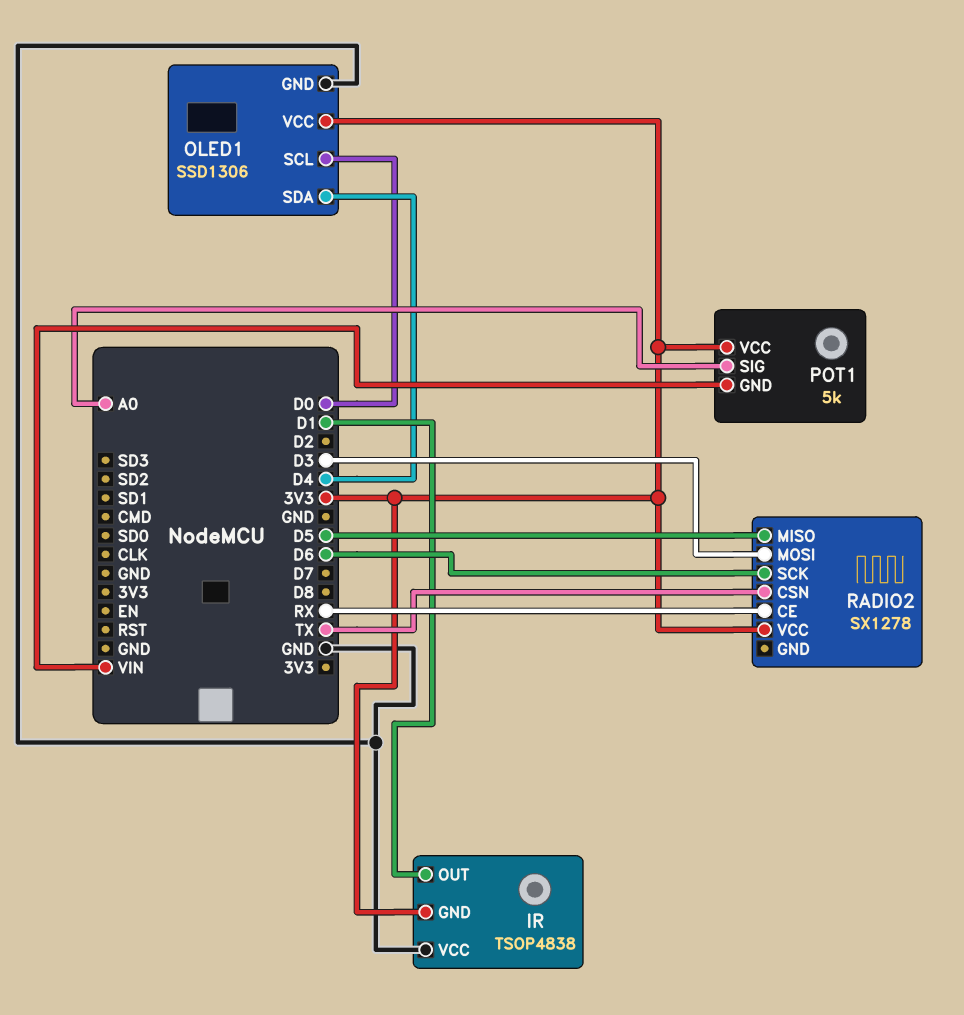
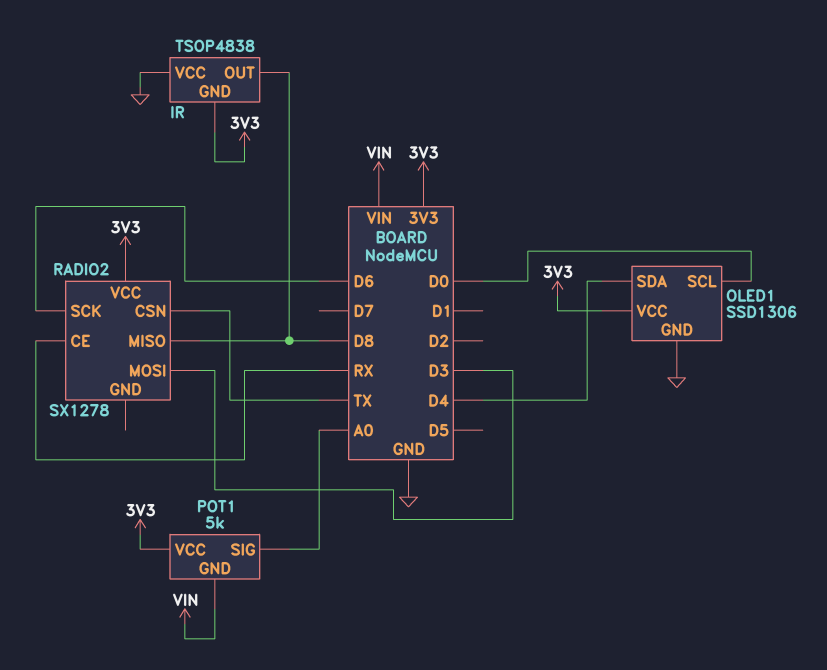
IR pin OUT: D1 -> D8
RADIO2 pin MISO: D5 -> D8

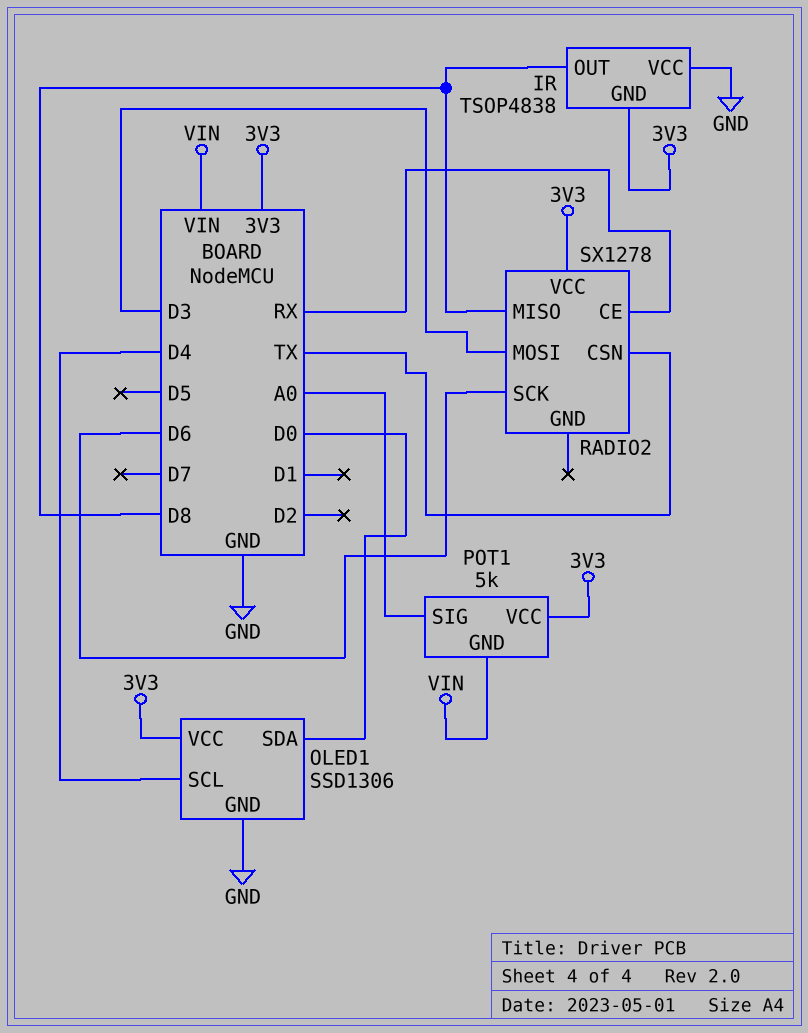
OLED1 pin SCL: D0 -> D4
OLED1 pin SDA: D4 -> D0

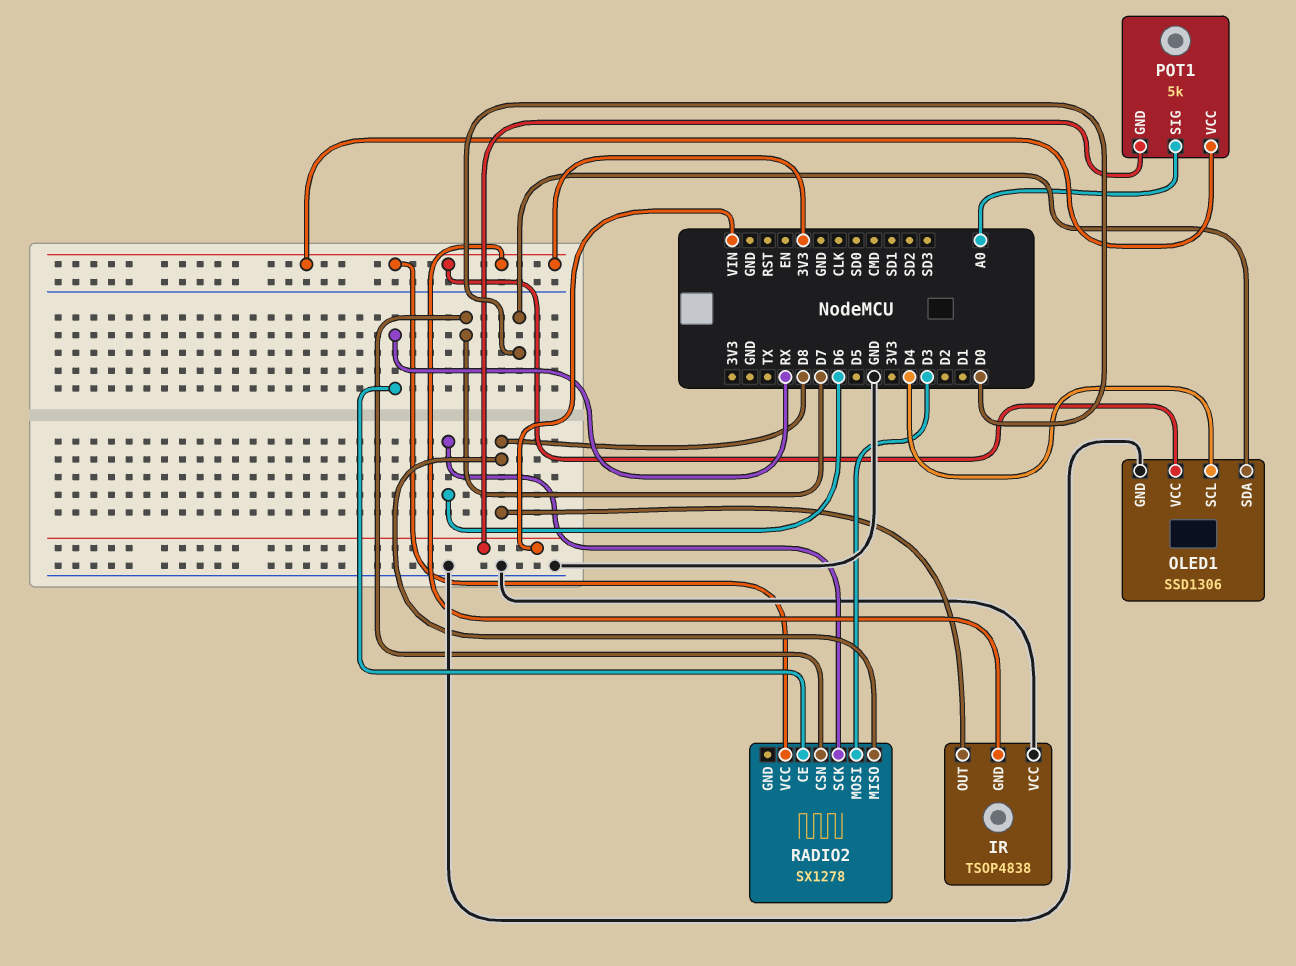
RADIO2 pin CSN: TX -> D7

